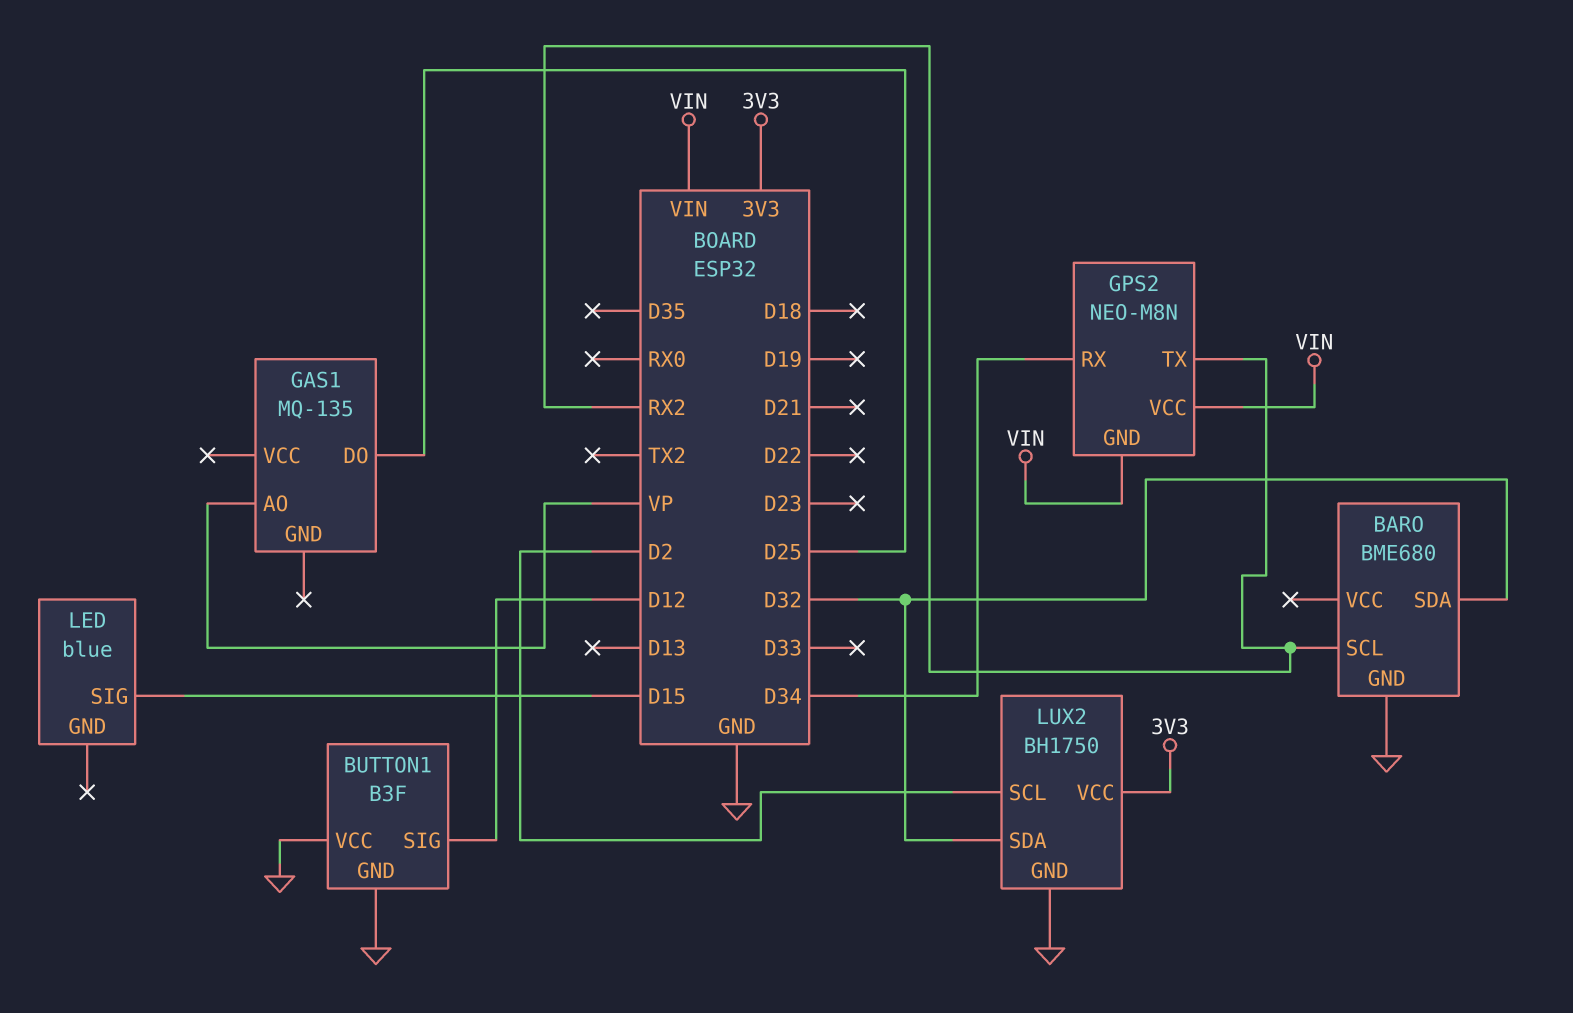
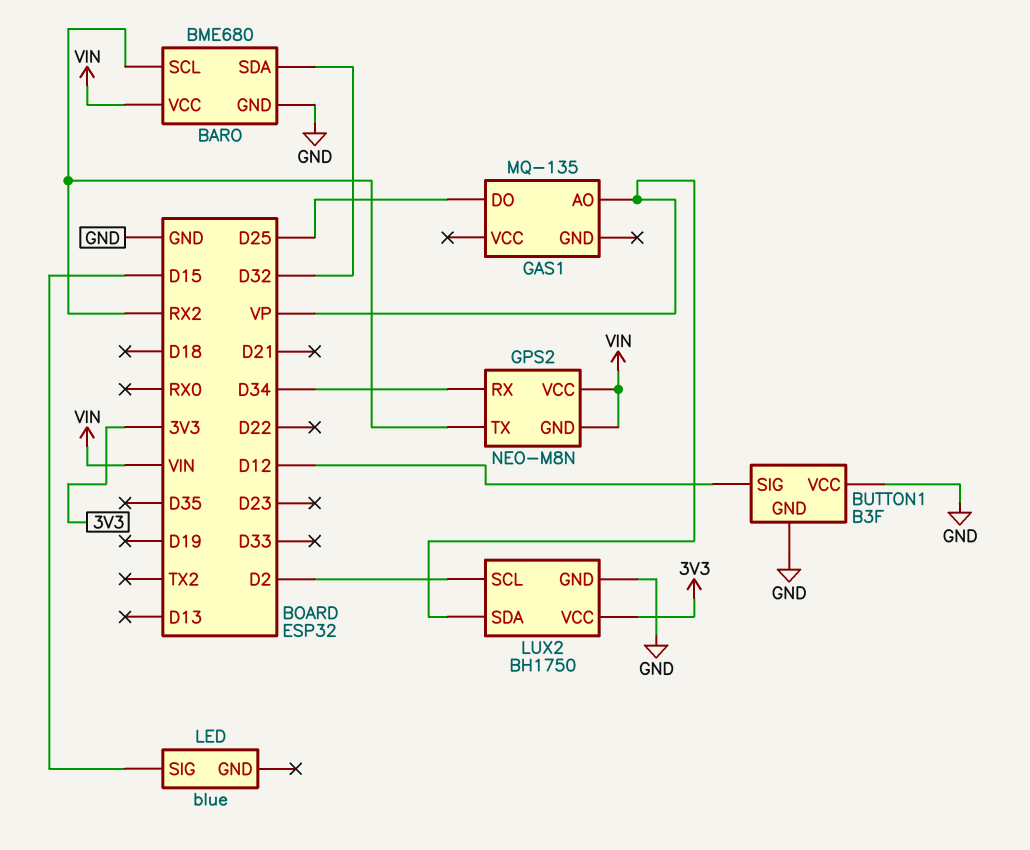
BARO pin VCC: none -> VIN
LUX2 pin SDA: D32 -> VP

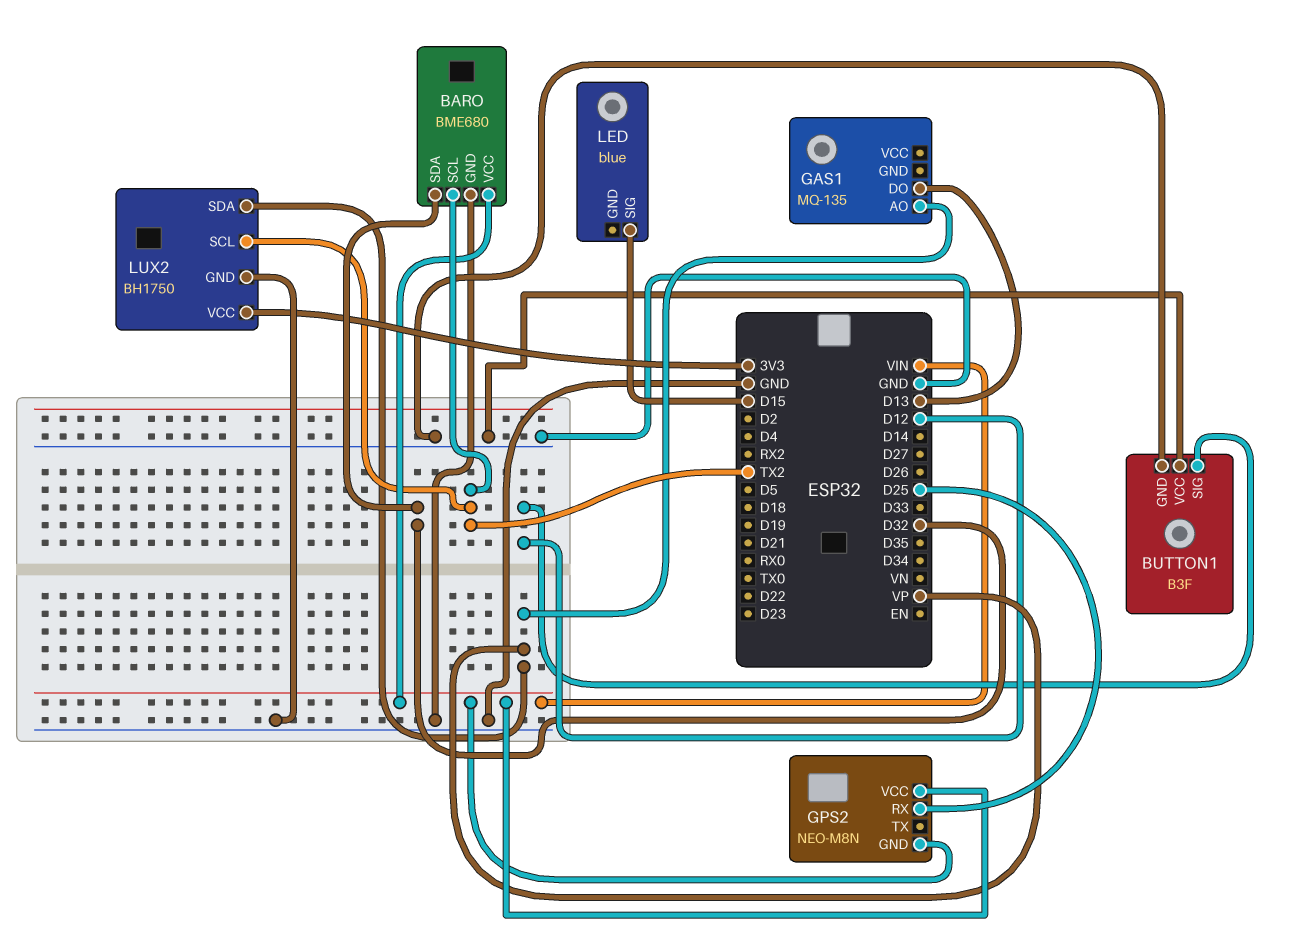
BARO pin SCL: RX2 -> TX2
GAS1 pin DO: D25 -> D13
GPS2 pin RX: D34 -> D25
GPS2 pin TX: RX2 -> none
LUX2 pin SCL: D2 -> TX2

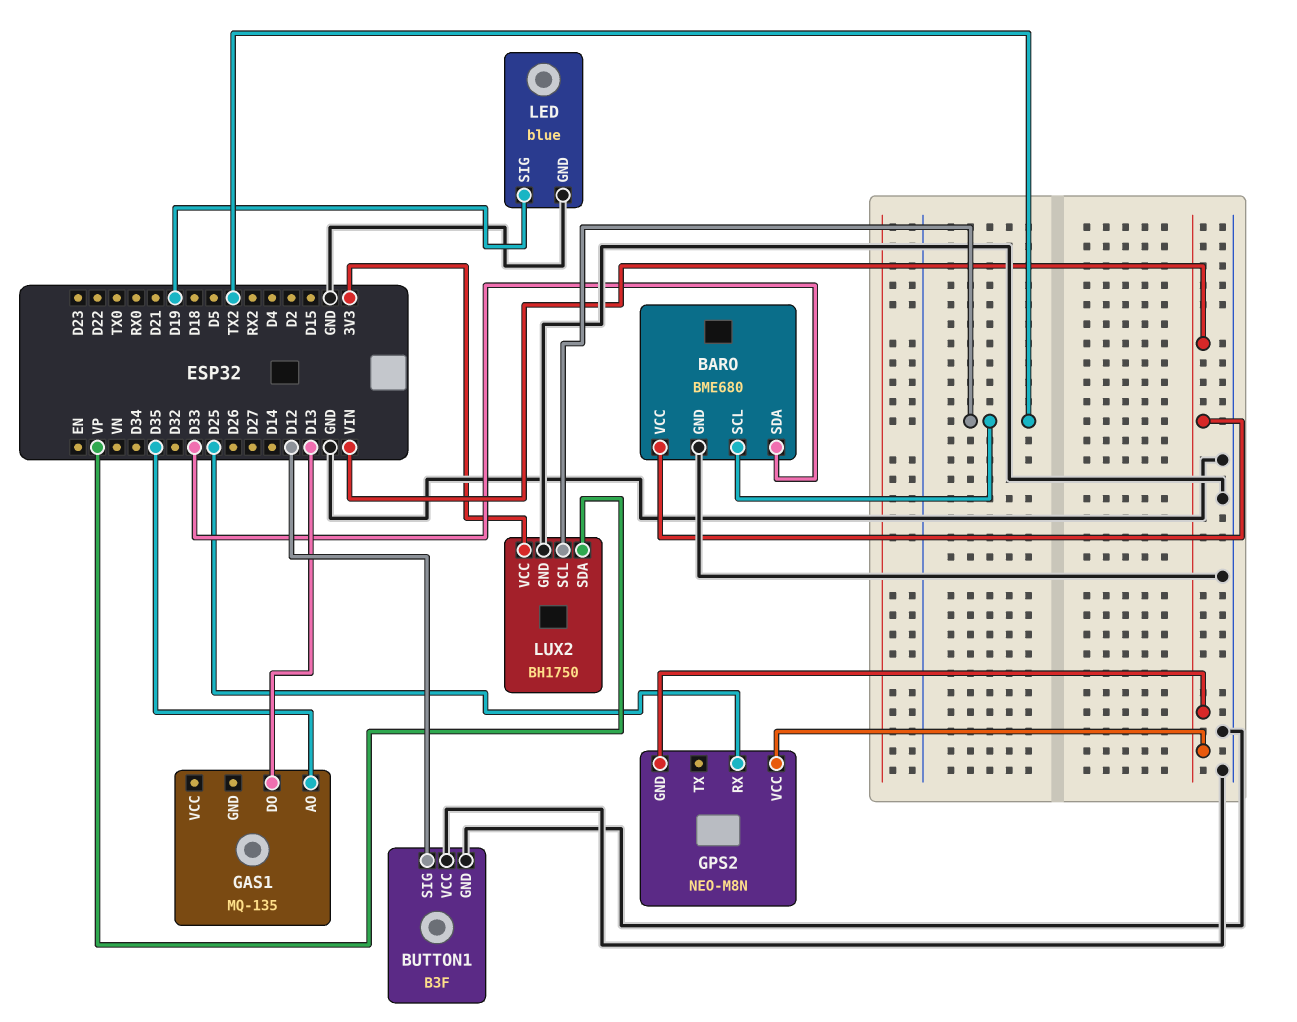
BARO pin SDA: D32 -> D33
GAS1 pin AO: VP -> D35
LED pin GND: none -> GND
LED pin SIG: D15 -> D19

